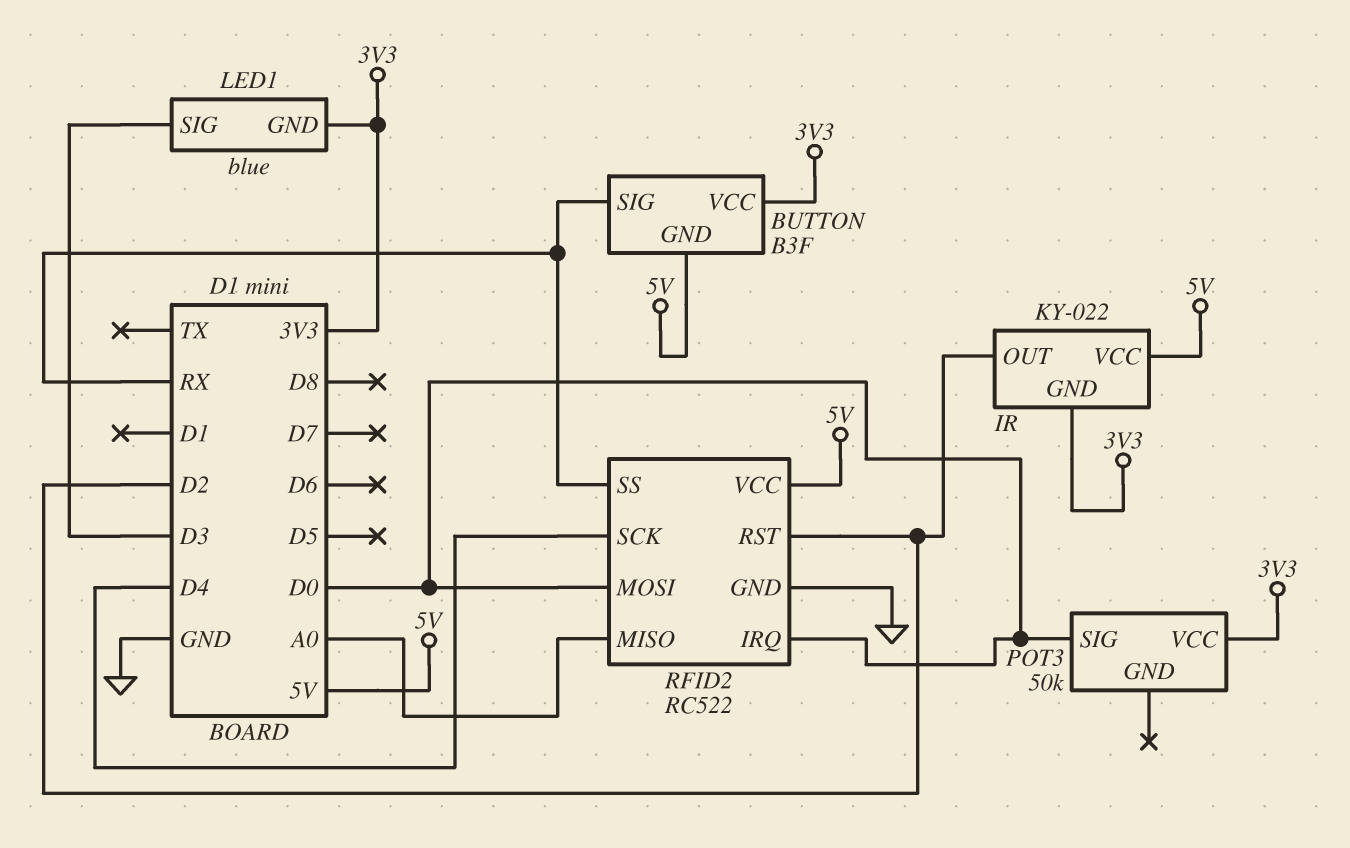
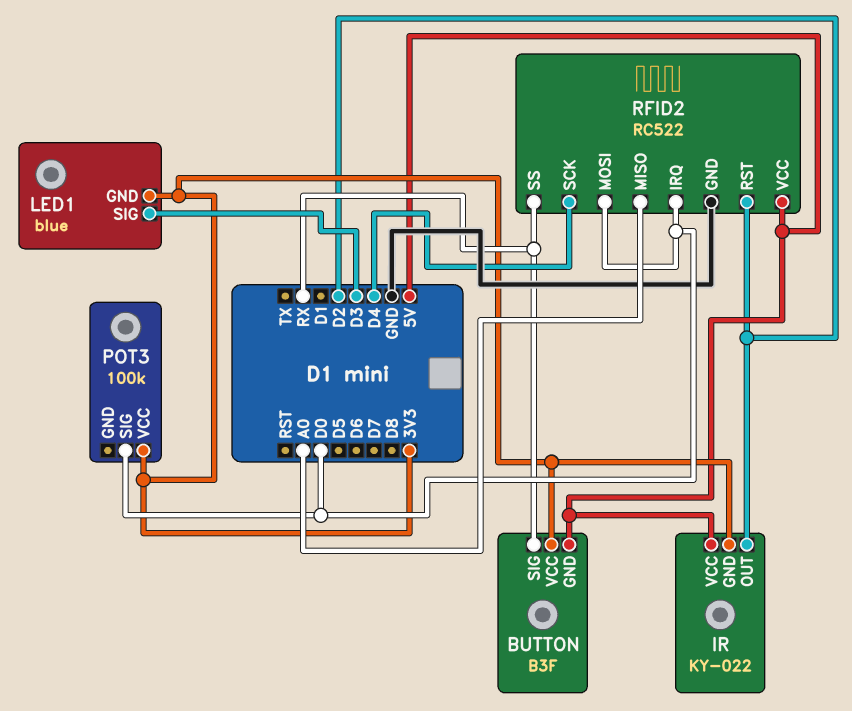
POT3: 50k -> 100k

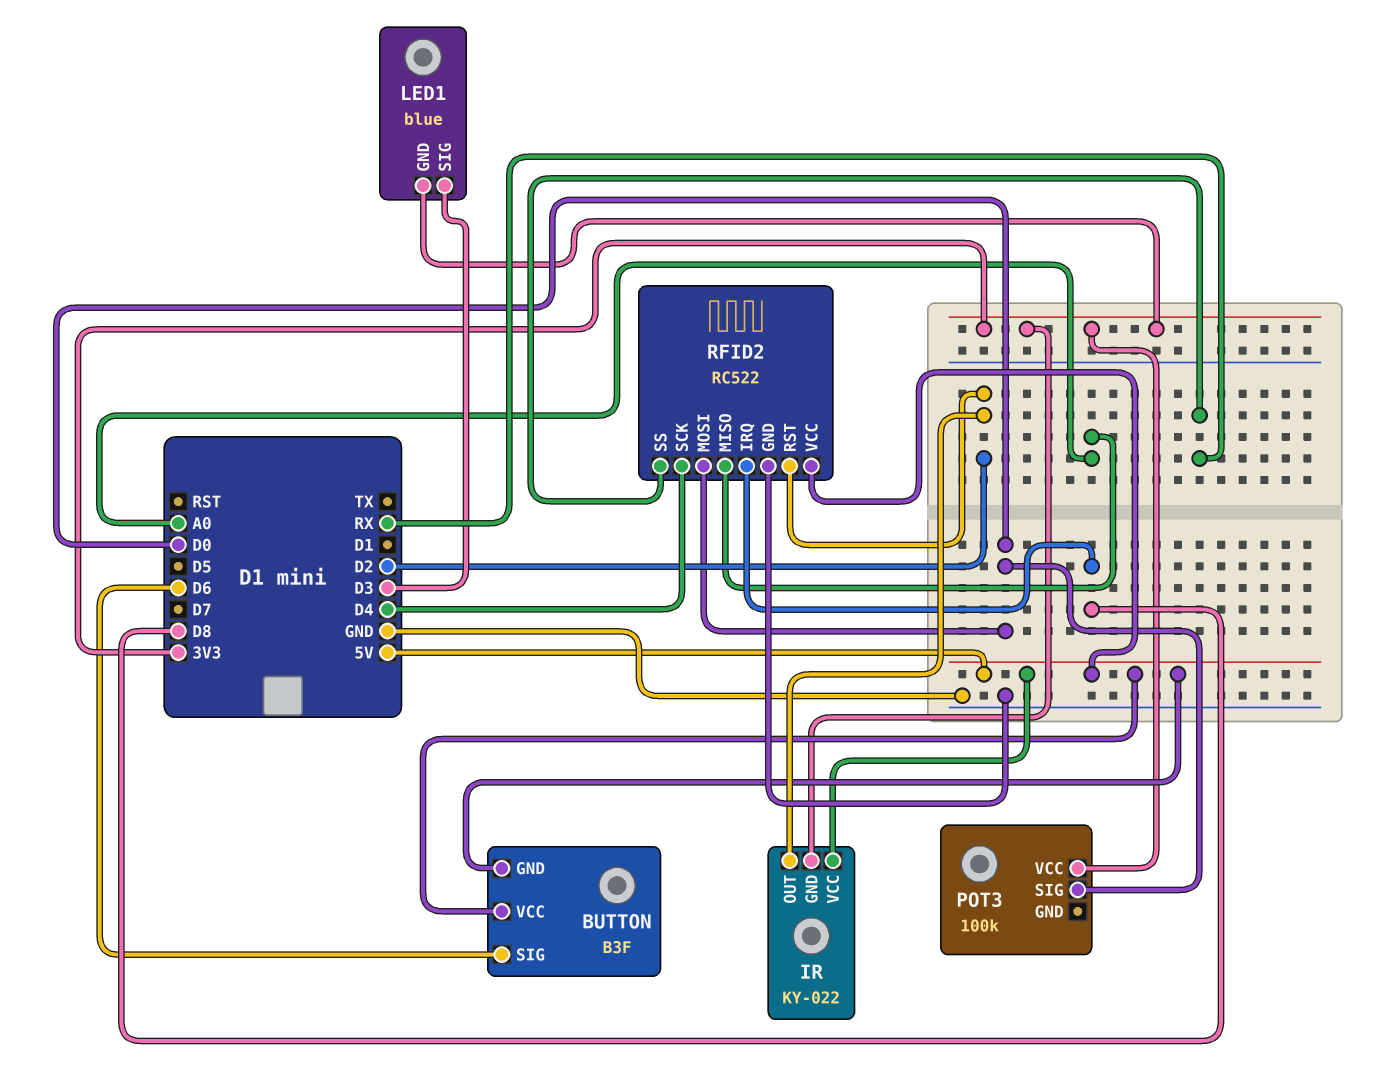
BUTTON pin SIG: RX -> D6
BUTTON pin VCC: 3V3 -> 5V
RFID2 pin IRQ: D0 -> D8

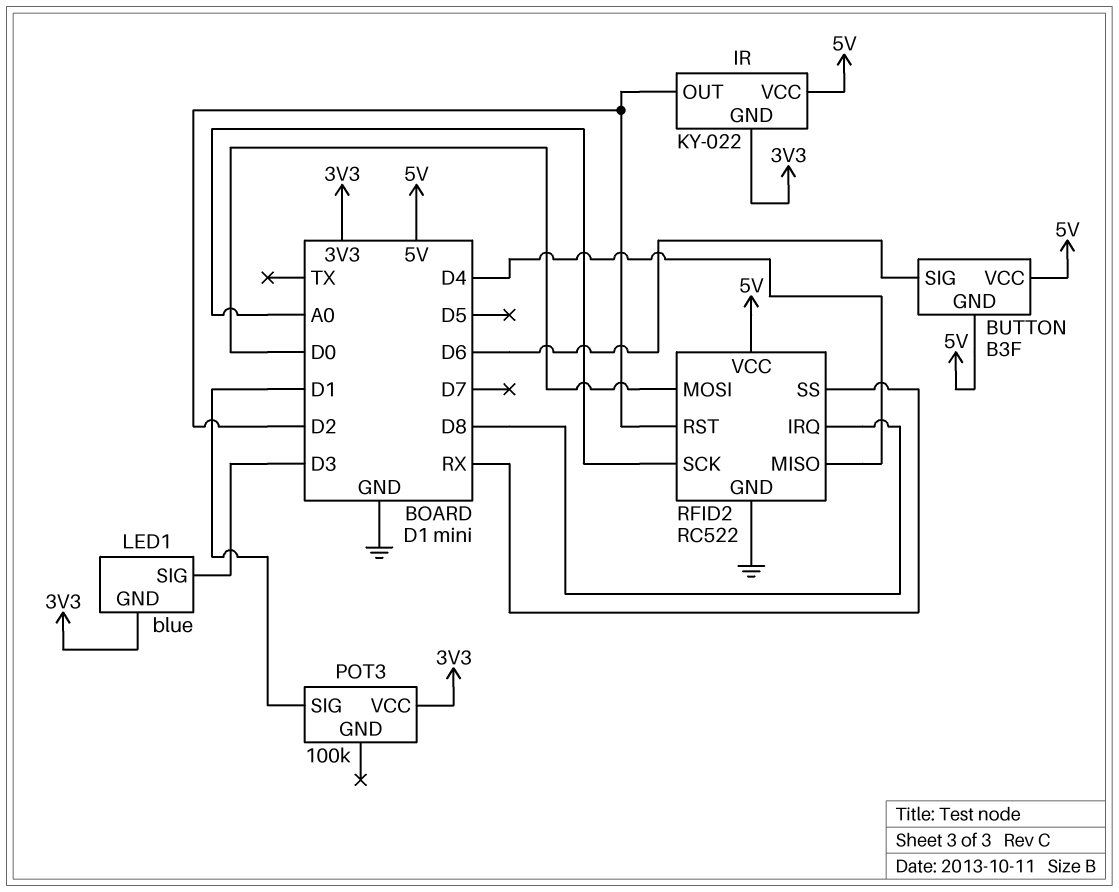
POT3 pin SIG: D0 -> D1
RFID2 pin MISO: A0 -> D4
RFID2 pin SCK: D4 -> A0

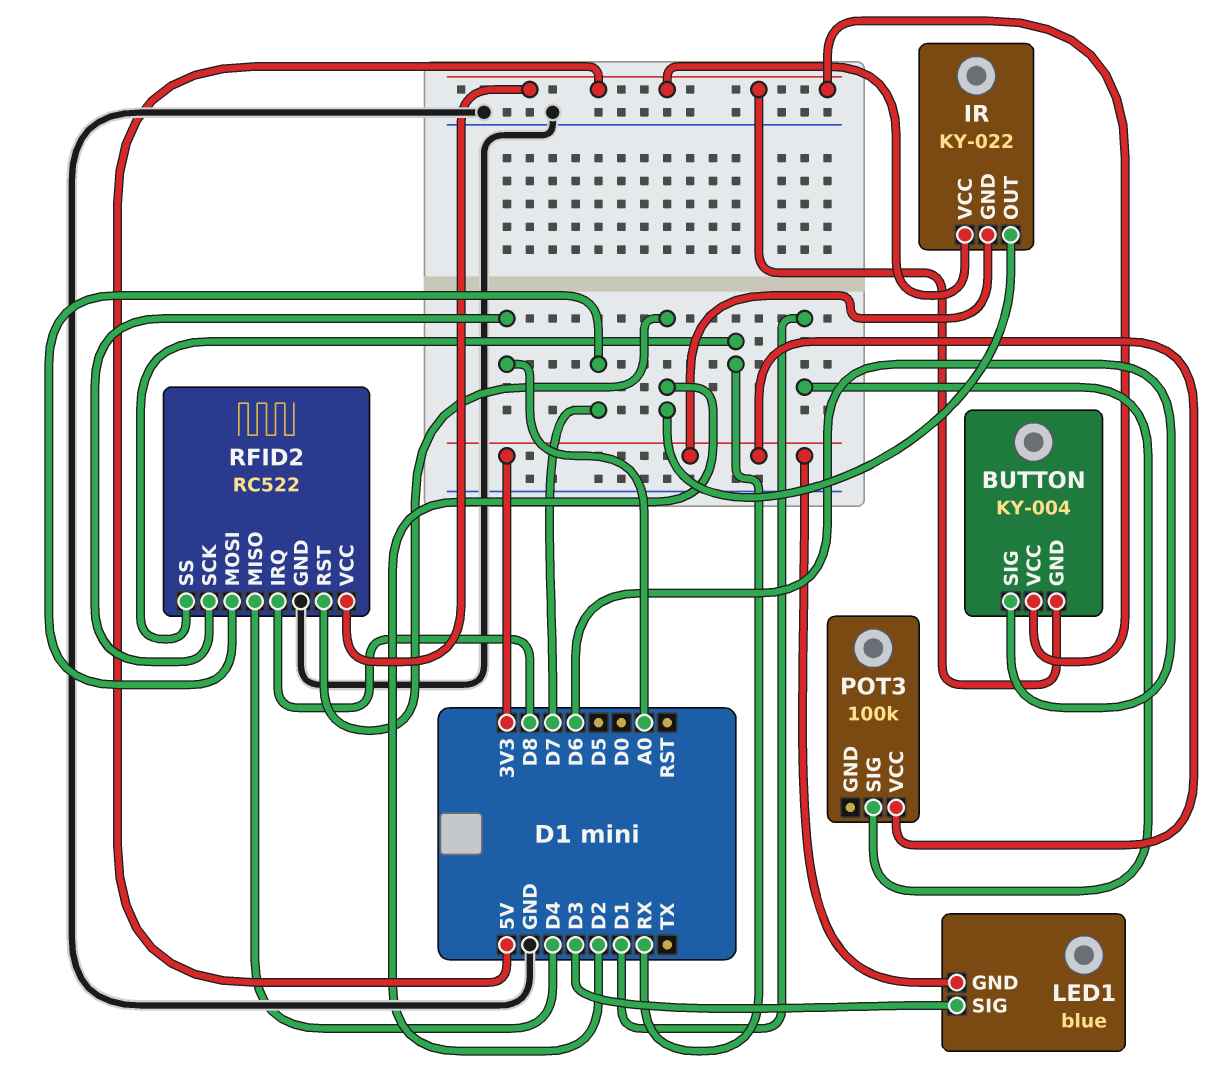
BUTTON: B3F -> KY-004
RFID2 pin MOSI: D0 -> D7

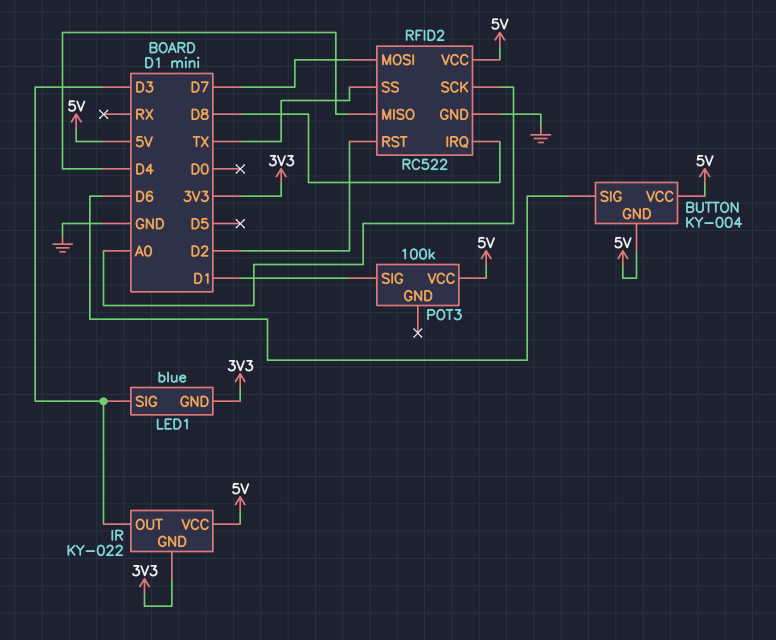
IR pin OUT: D2 -> D3
POT3 pin VCC: 3V3 -> 5V
RFID2 pin SS: RX -> TX

